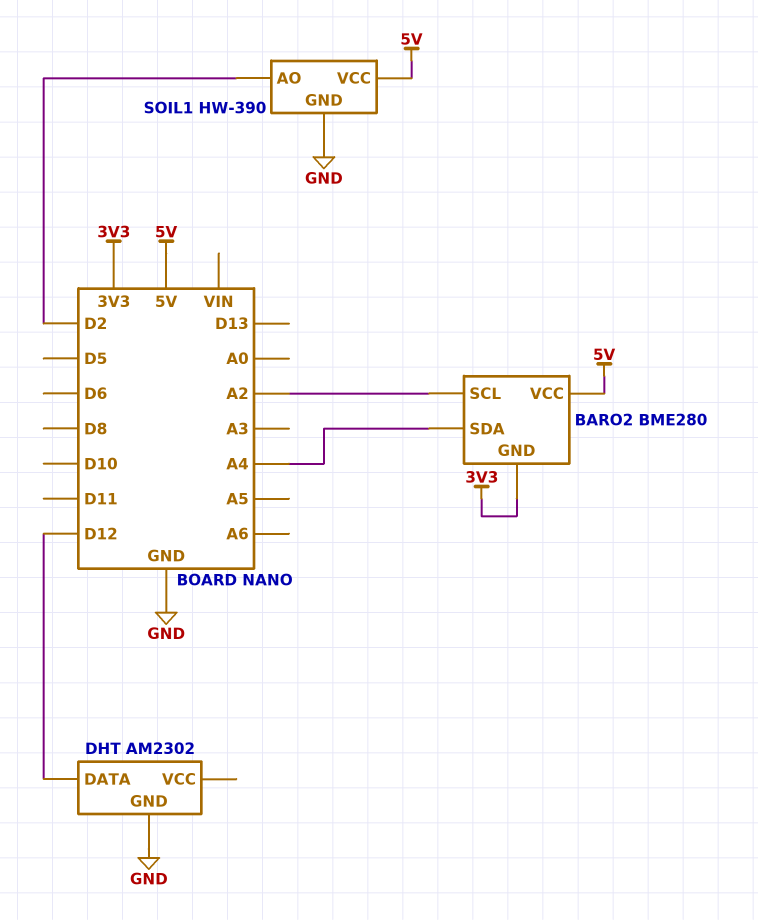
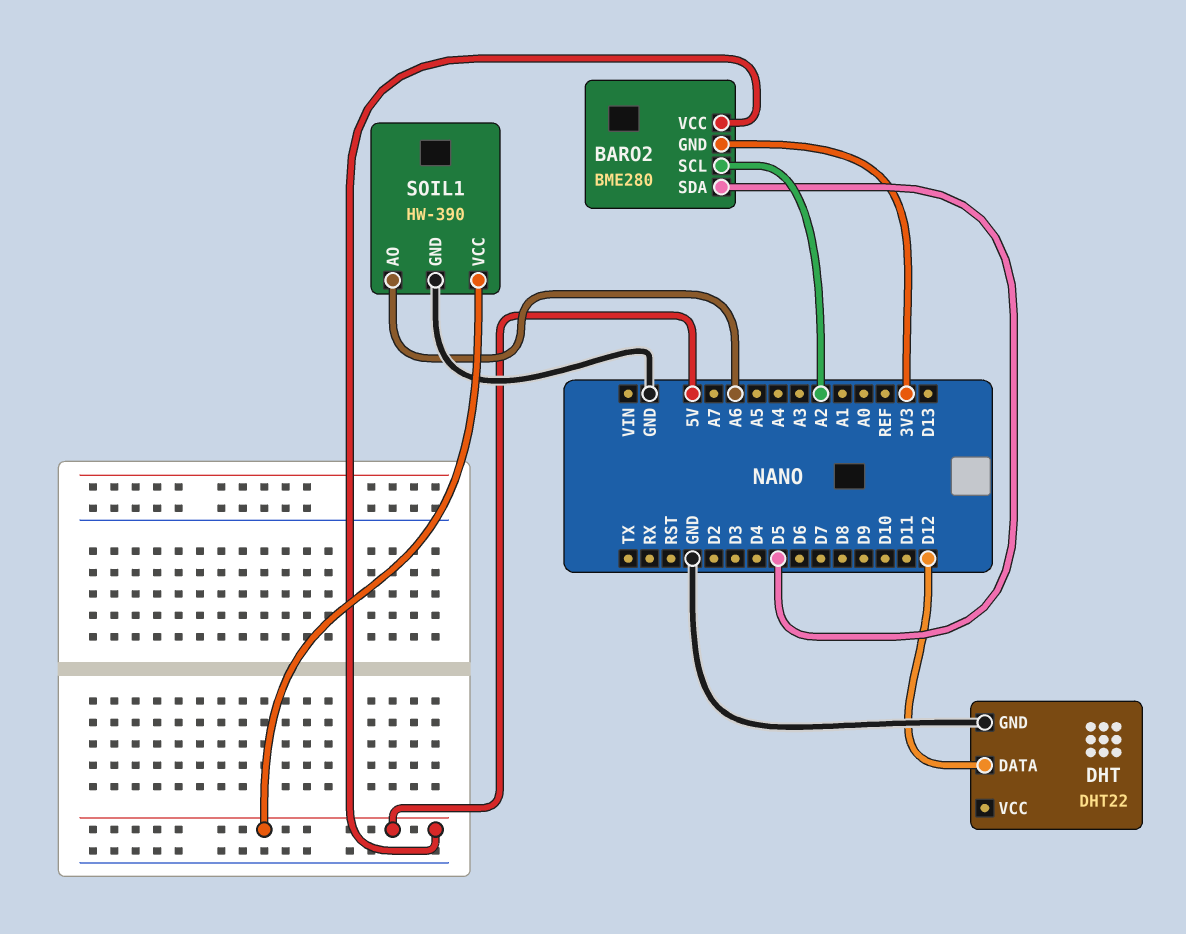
BARO2 pin SDA: A4 -> D5
DHT: AM2302 -> DHT22
SOIL1 pin AO: D2 -> A6

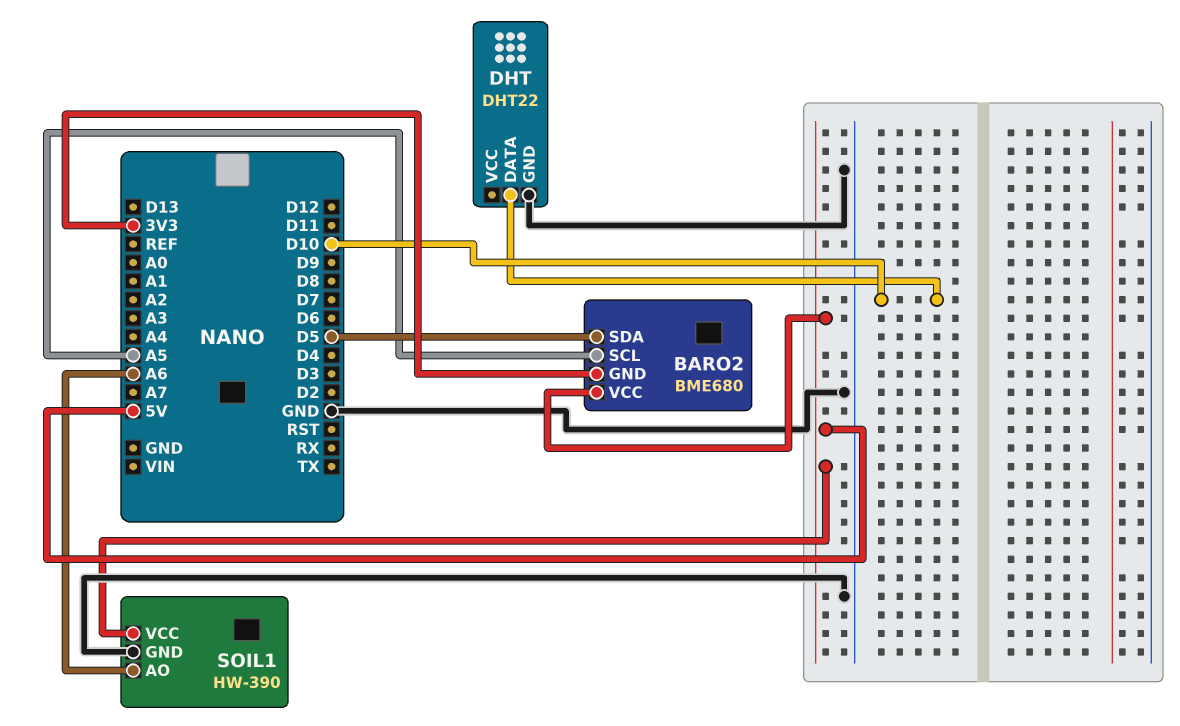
BARO2: BME280 -> BME680
BARO2 pin SCL: A2 -> A5
DHT pin DATA: D12 -> D10

